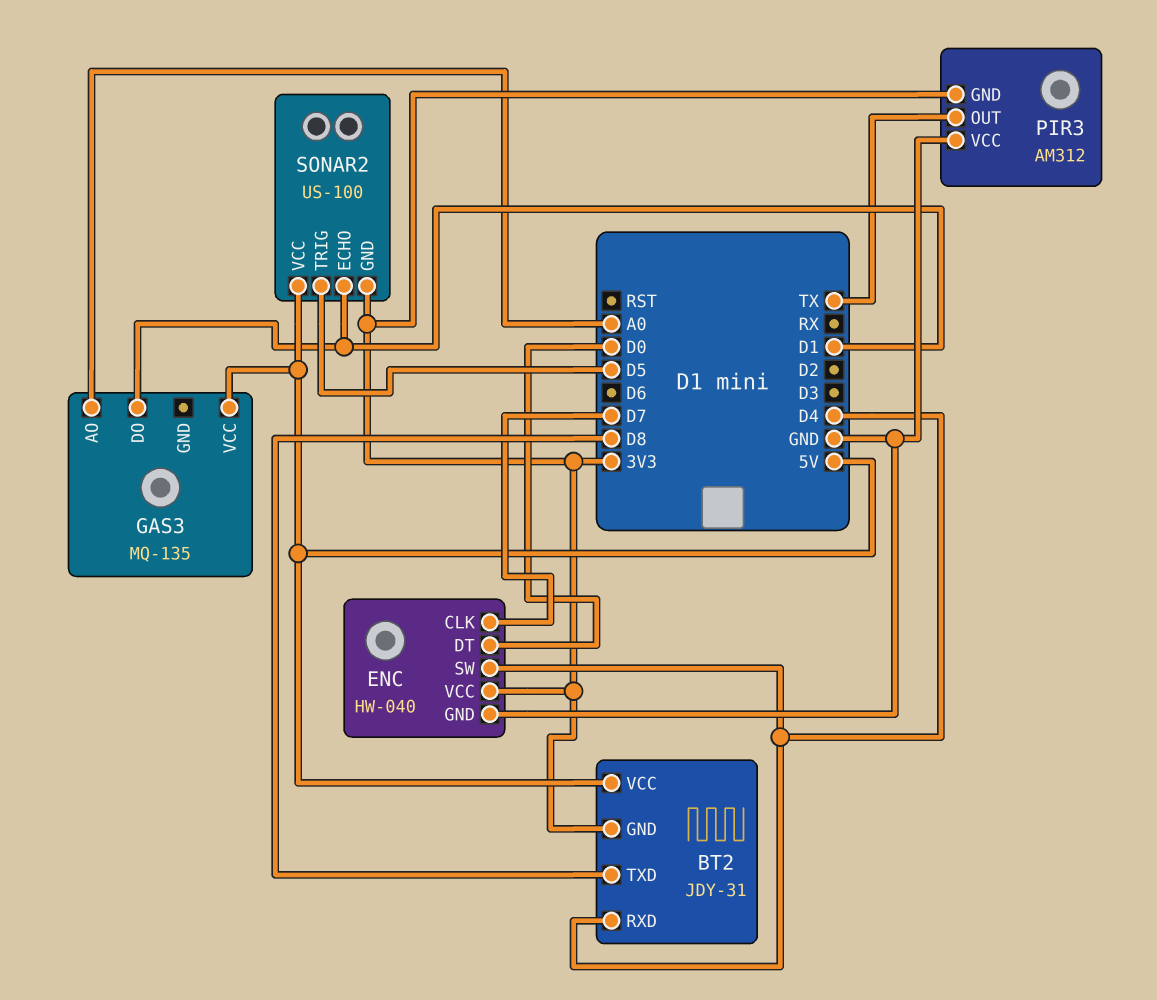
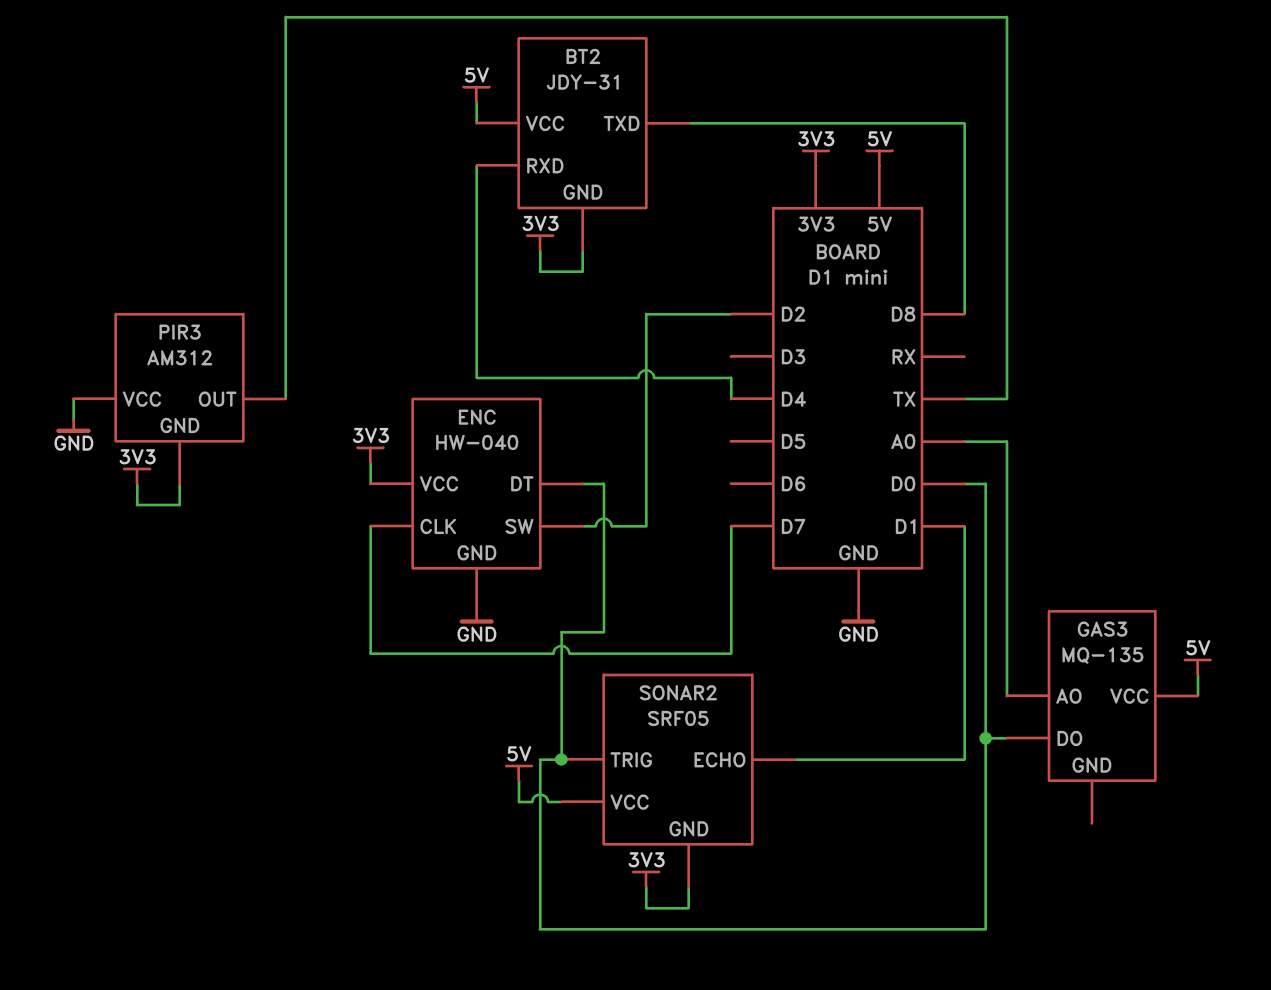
ENC pin SW: D4 -> D2
GAS3 pin DO: D1 -> D0
SONAR2: US-100 -> SRF05
SONAR2 pin TRIG: D5 -> D0

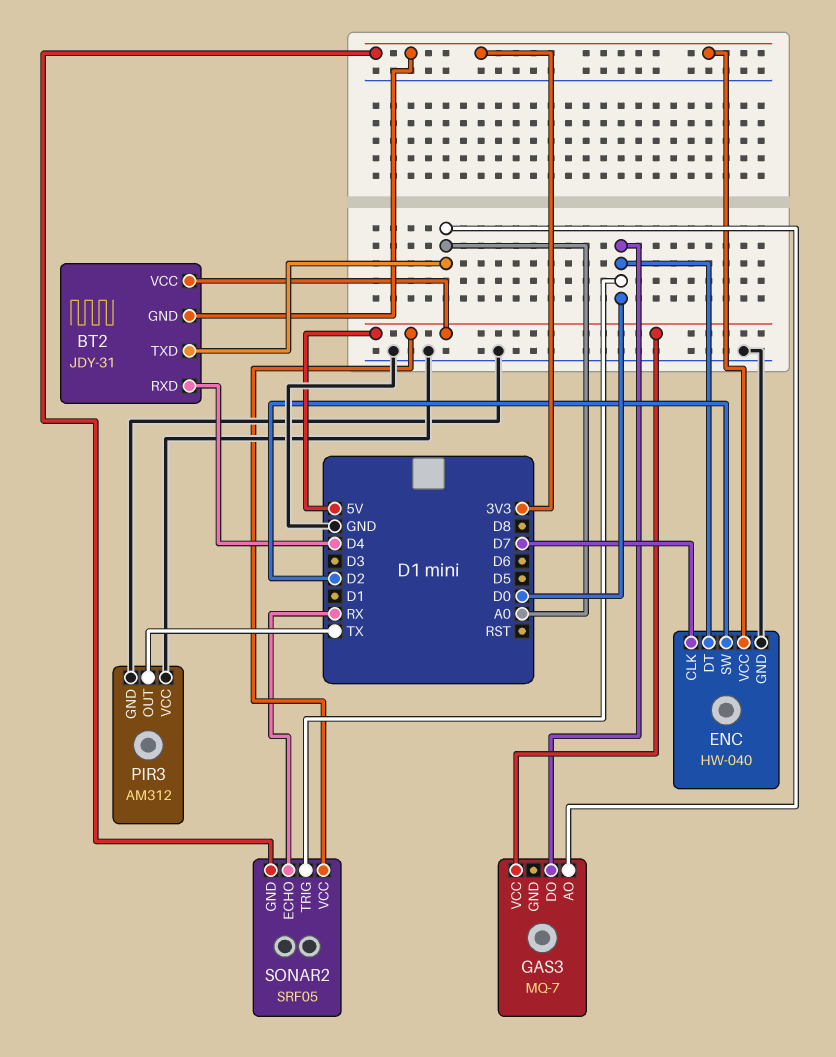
BT2 pin TXD: D8 -> A0
GAS3: MQ-135 -> MQ-7
PIR3 pin GND: 3V3 -> GND
SONAR2 pin ECHO: D1 -> RX

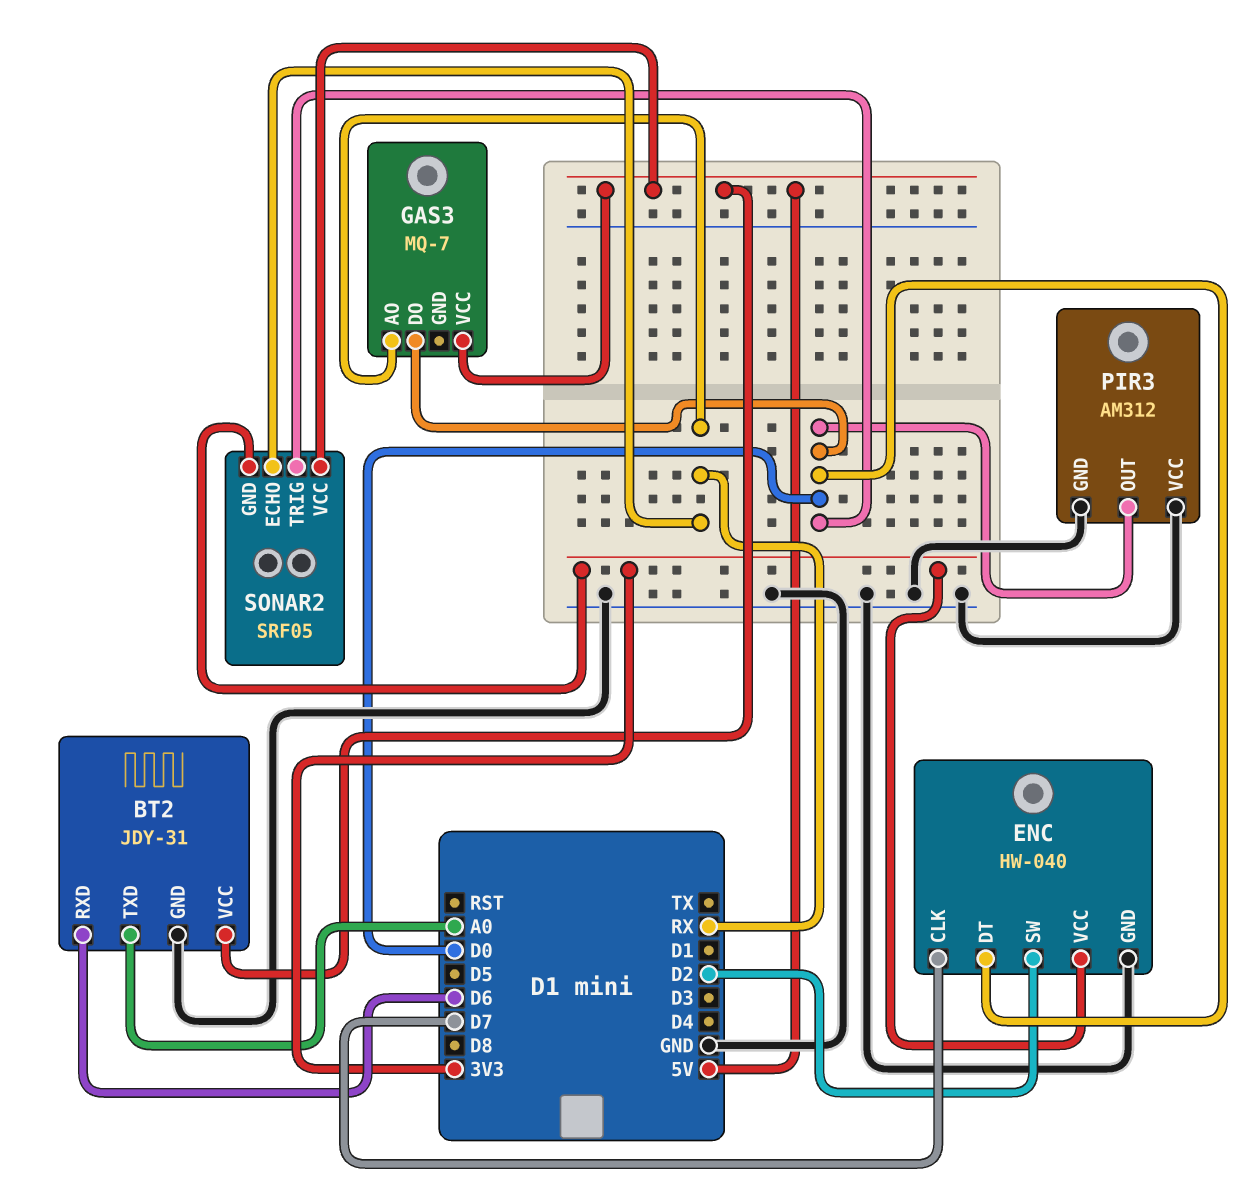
BT2 pin GND: 3V3 -> GND
BT2 pin RXD: D4 -> D6
GAS3 pin AO: A0 -> RX
PIR3 pin OUT: TX -> D0

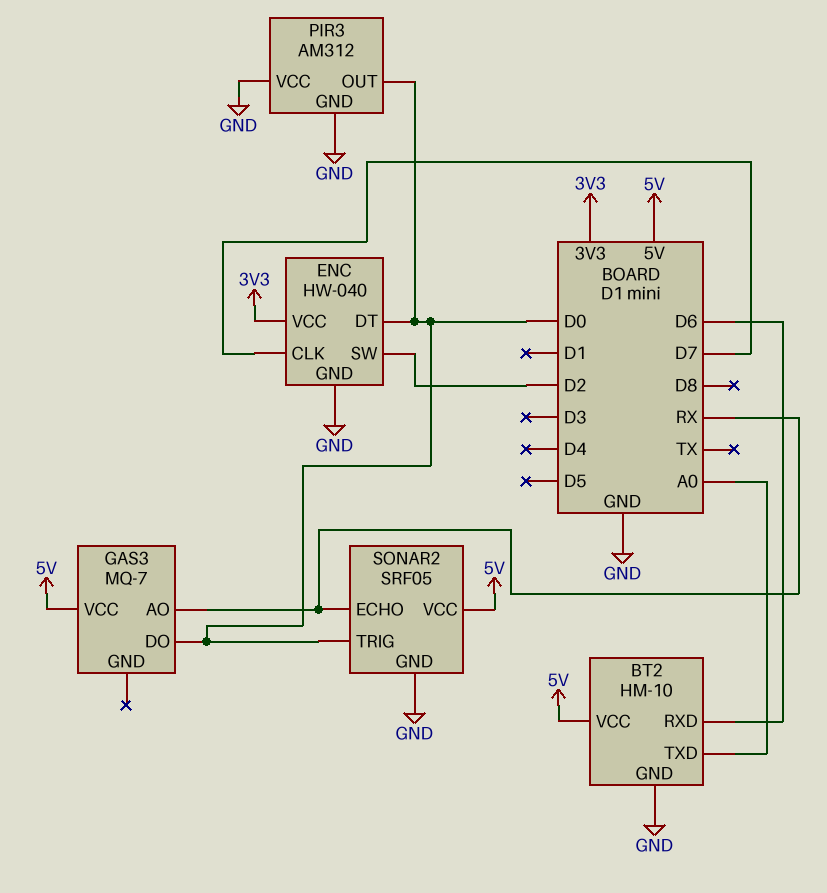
BT2: JDY-31 -> HM-10
SONAR2 pin GND: 3V3 -> GND

